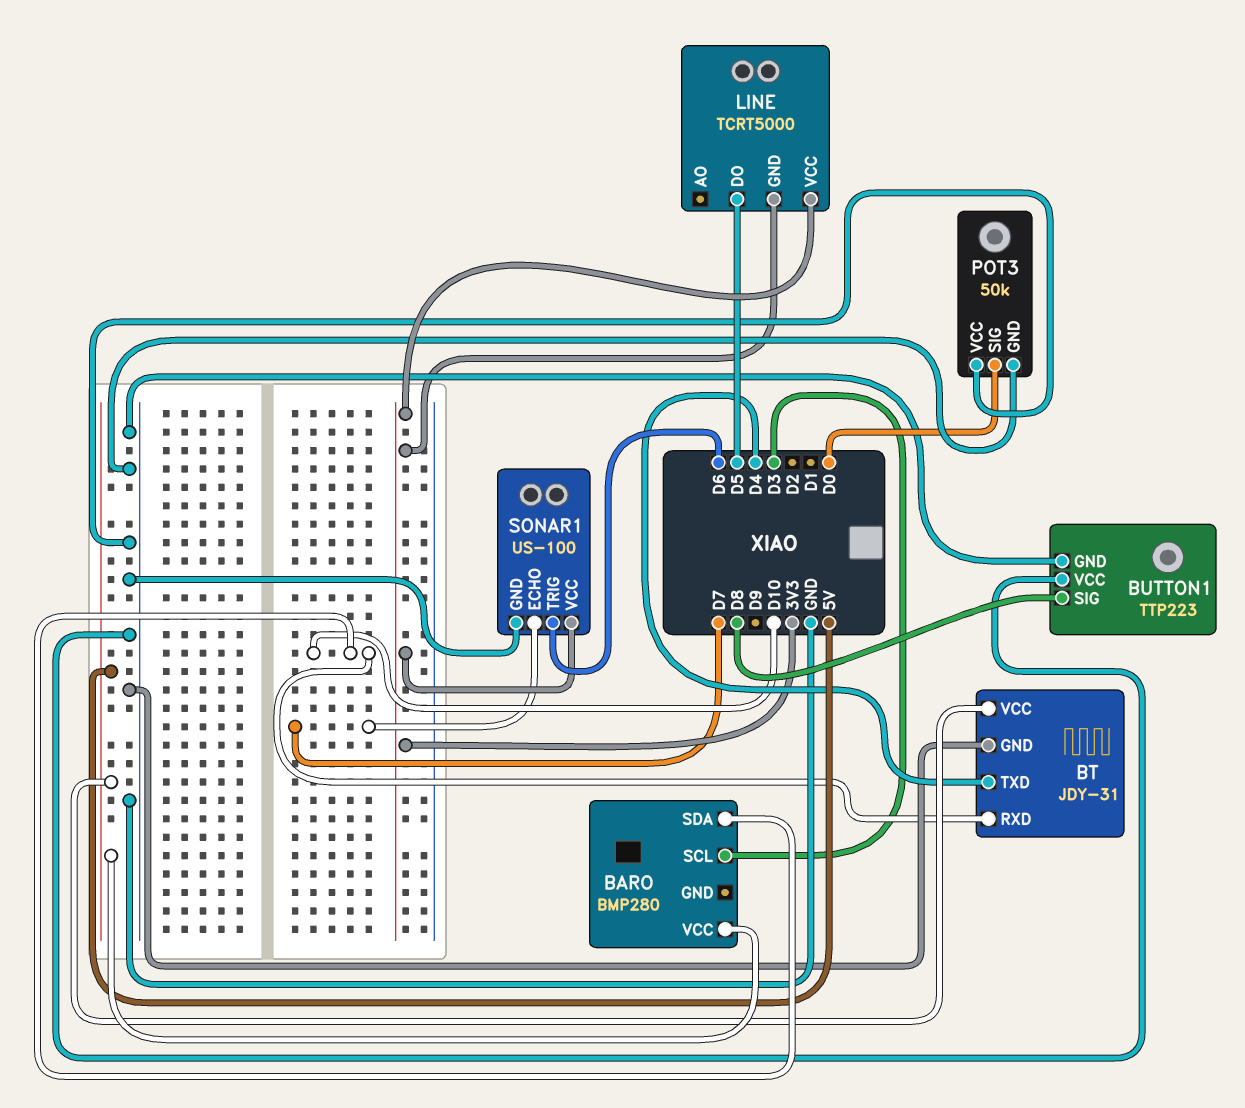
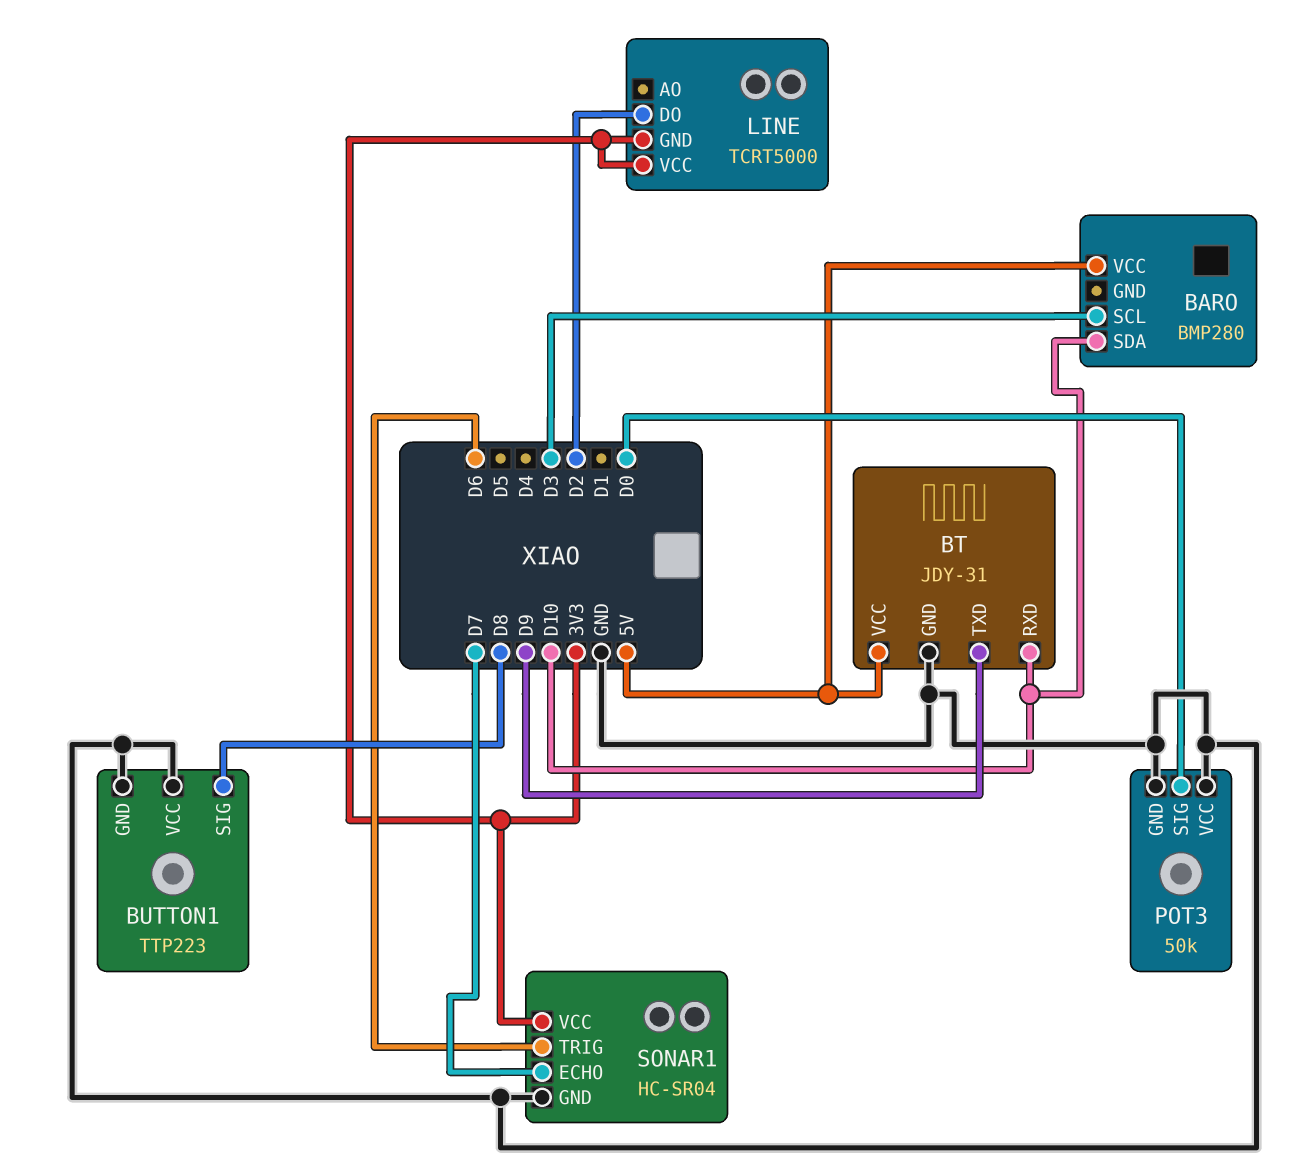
BT pin TXD: D4 -> D9
LINE pin DO: D5 -> D2
SONAR1: US-100 -> HC-SR04

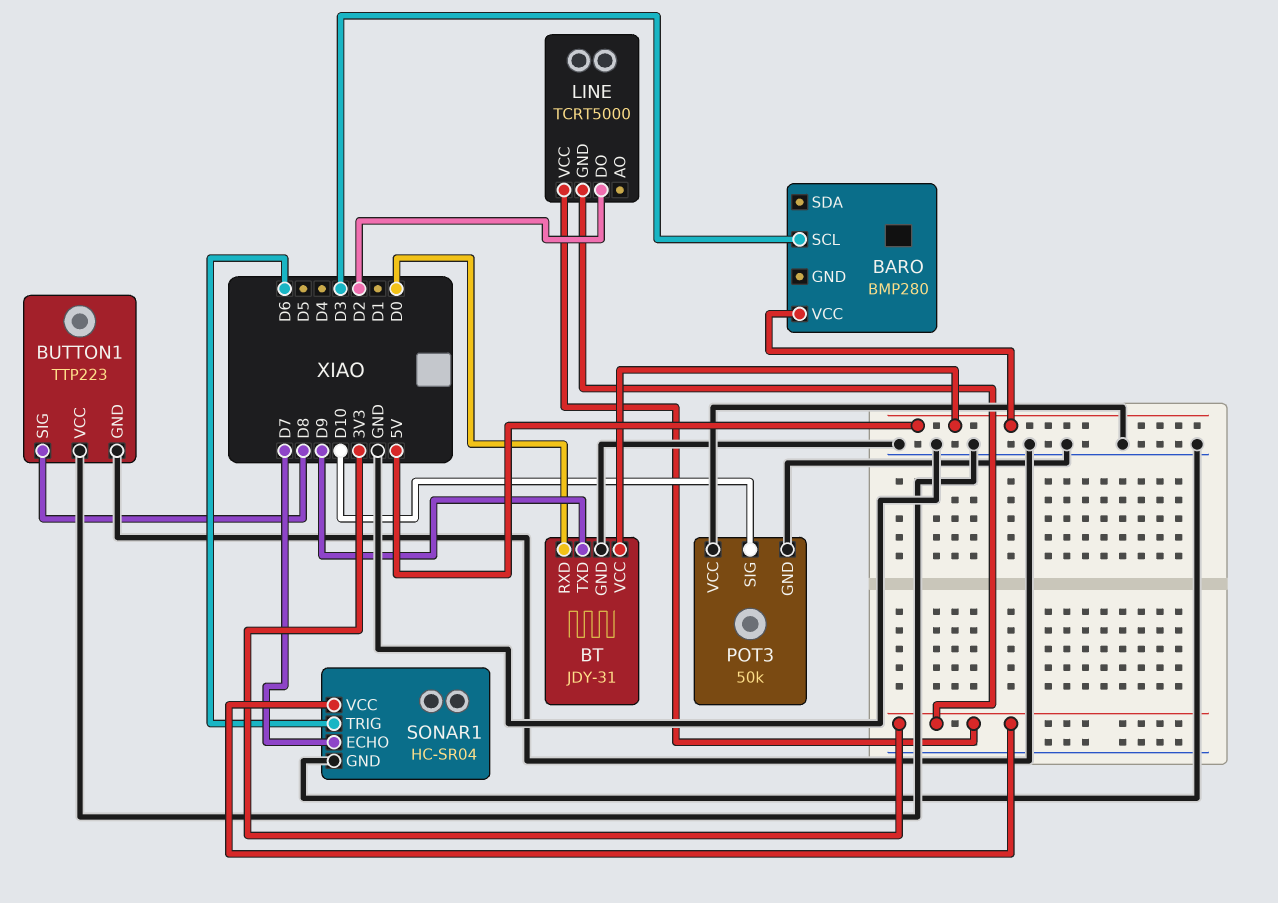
BARO pin SDA: D10 -> none
BT pin RXD: D10 -> D0
POT3 pin SIG: D0 -> D10

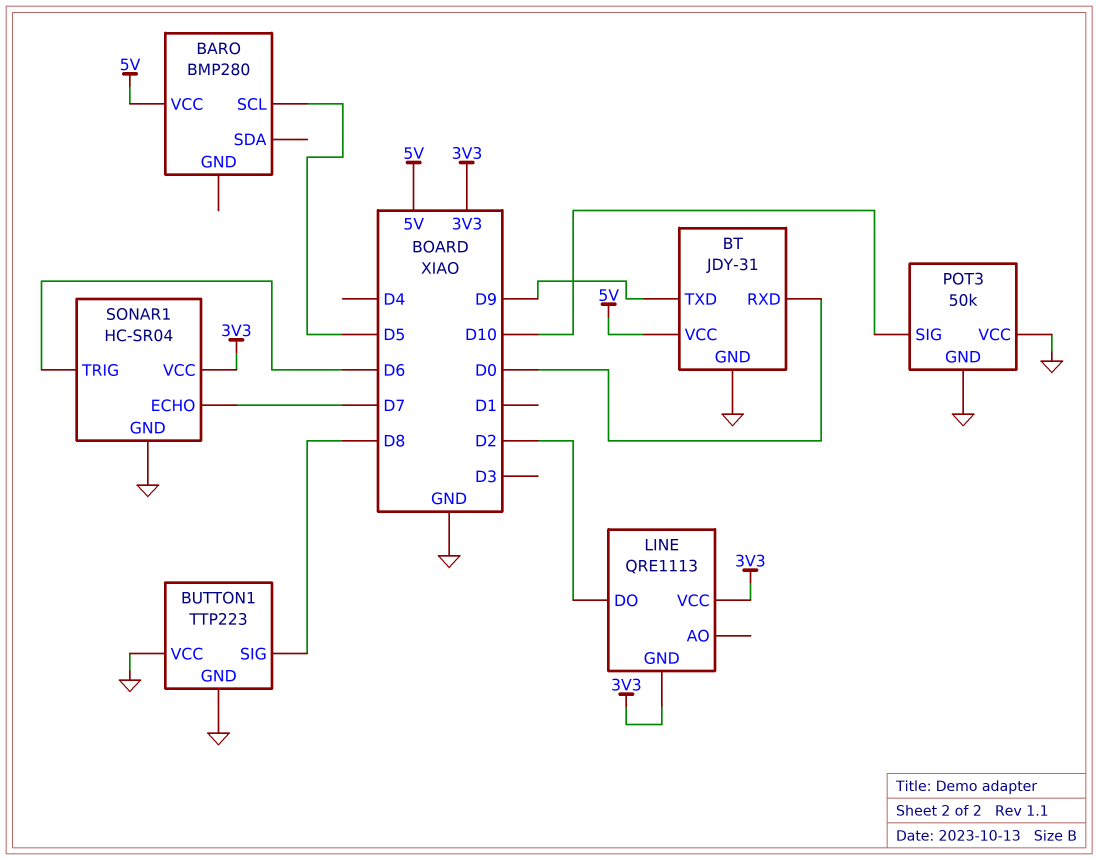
BARO pin SCL: D3 -> D5
LINE: TCRT5000 -> QRE1113

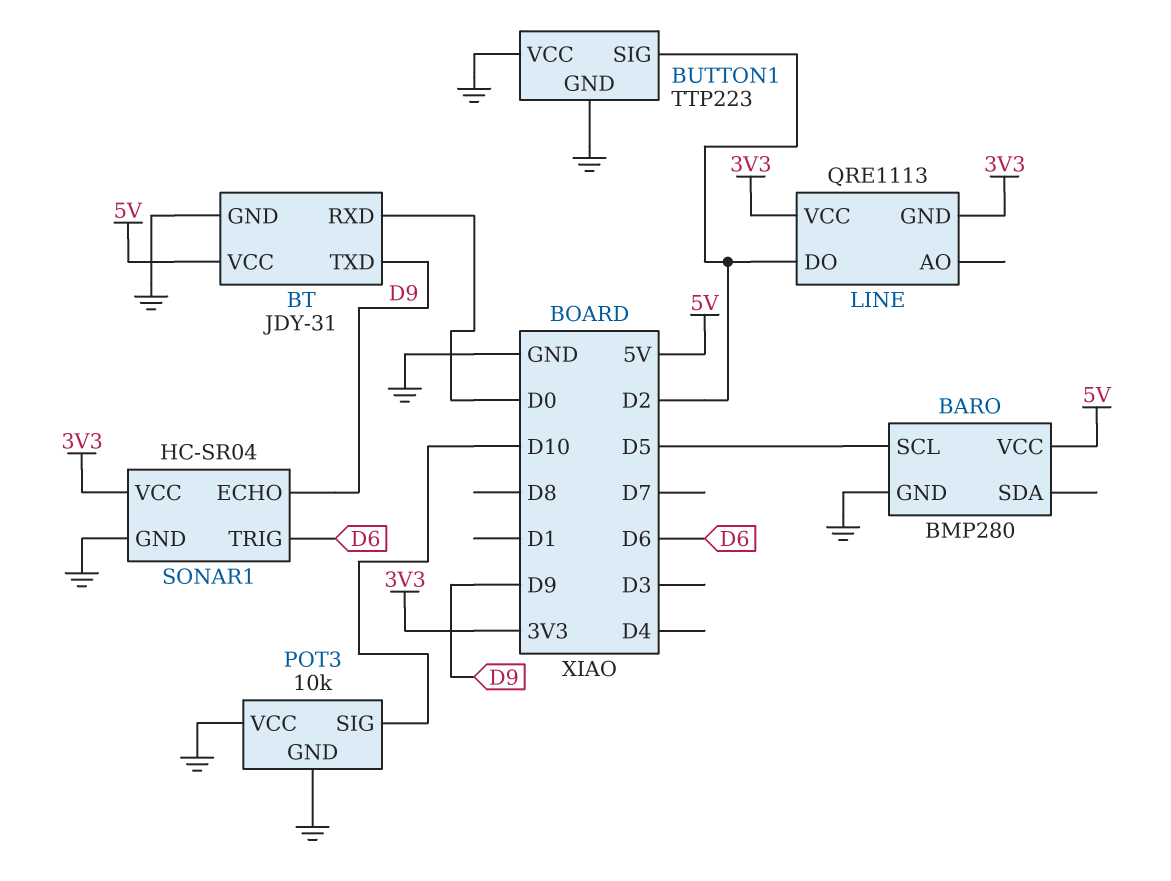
BARO pin GND: none -> GND
BUTTON1 pin SIG: D8 -> D2
POT3: 50k -> 10k
SONAR1 pin ECHO: D7 -> D9

